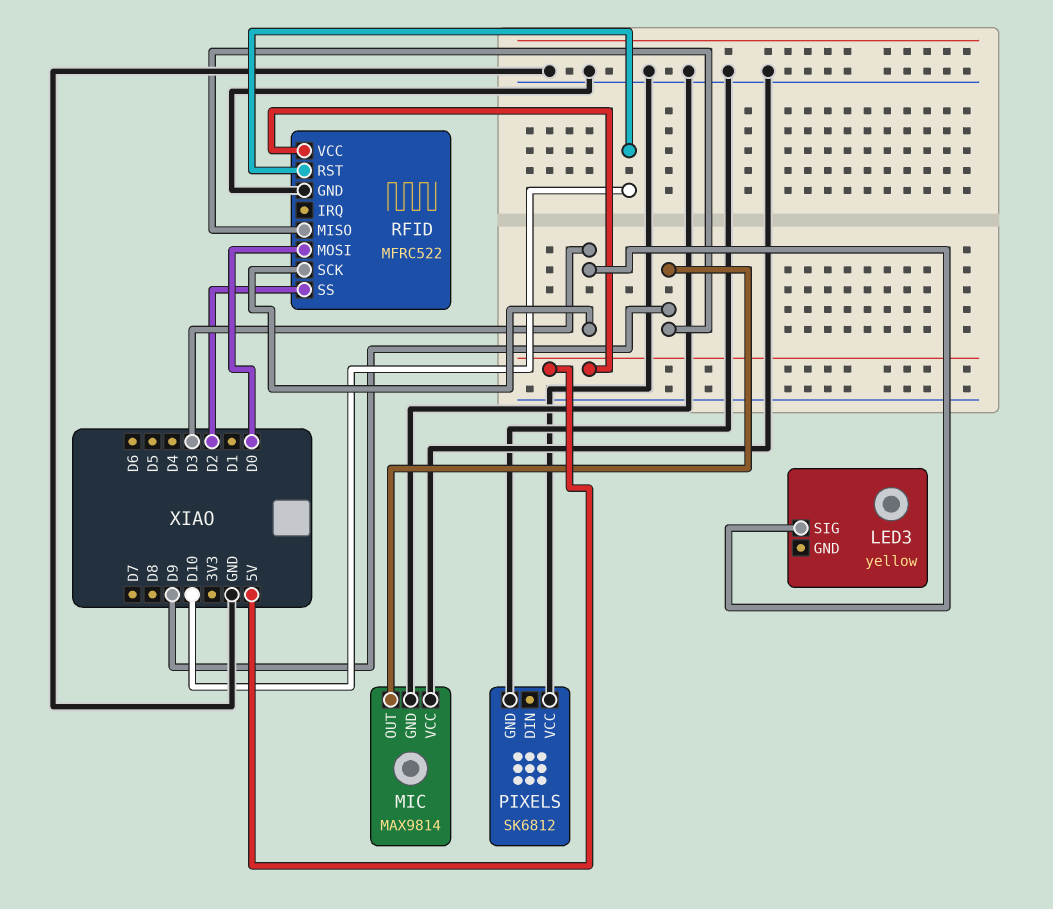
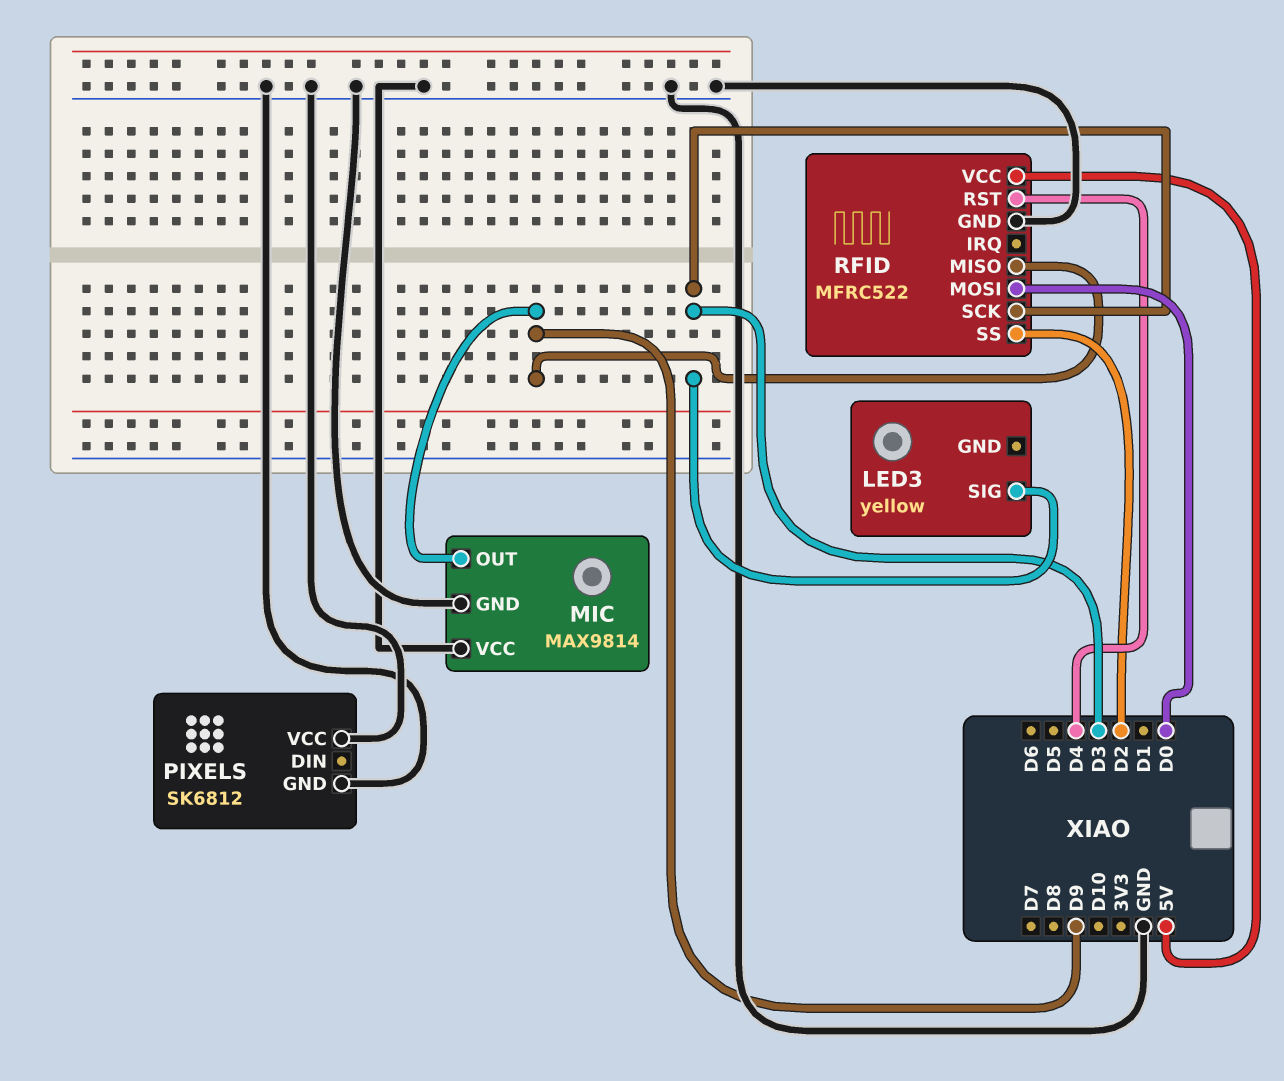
RFID pin RST: D10 -> D4

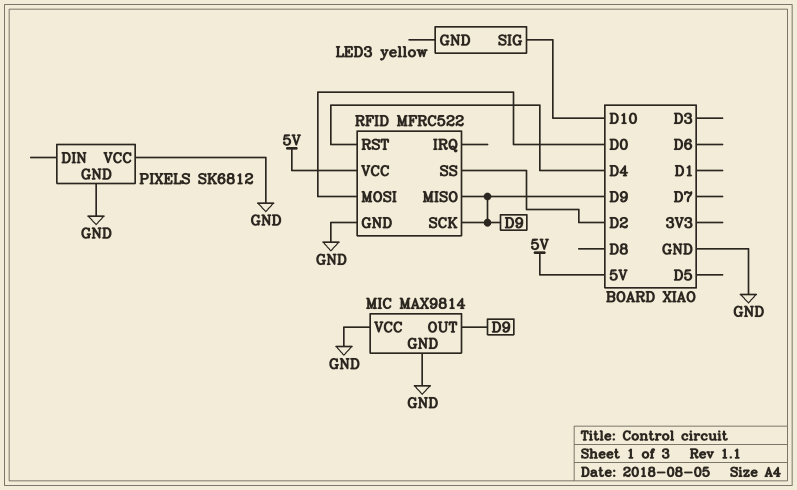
LED3 pin SIG: D3 -> D10
RFID pin SCK: D3 -> D9

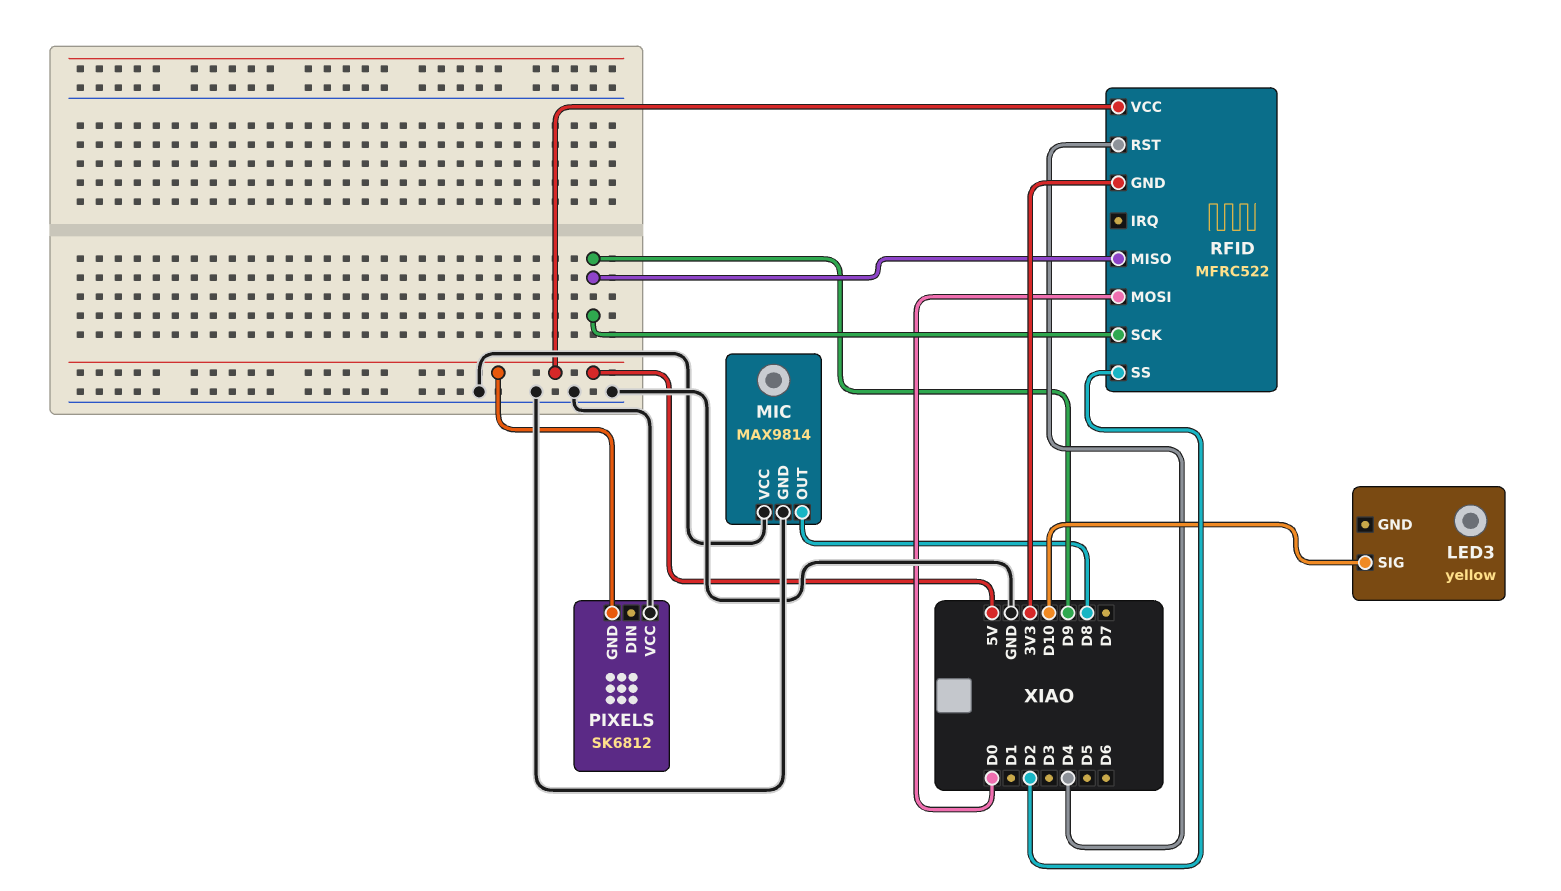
MIC pin OUT: D9 -> D8
PIXELS pin GND: GND -> 5V
RFID pin GND: GND -> 3V3

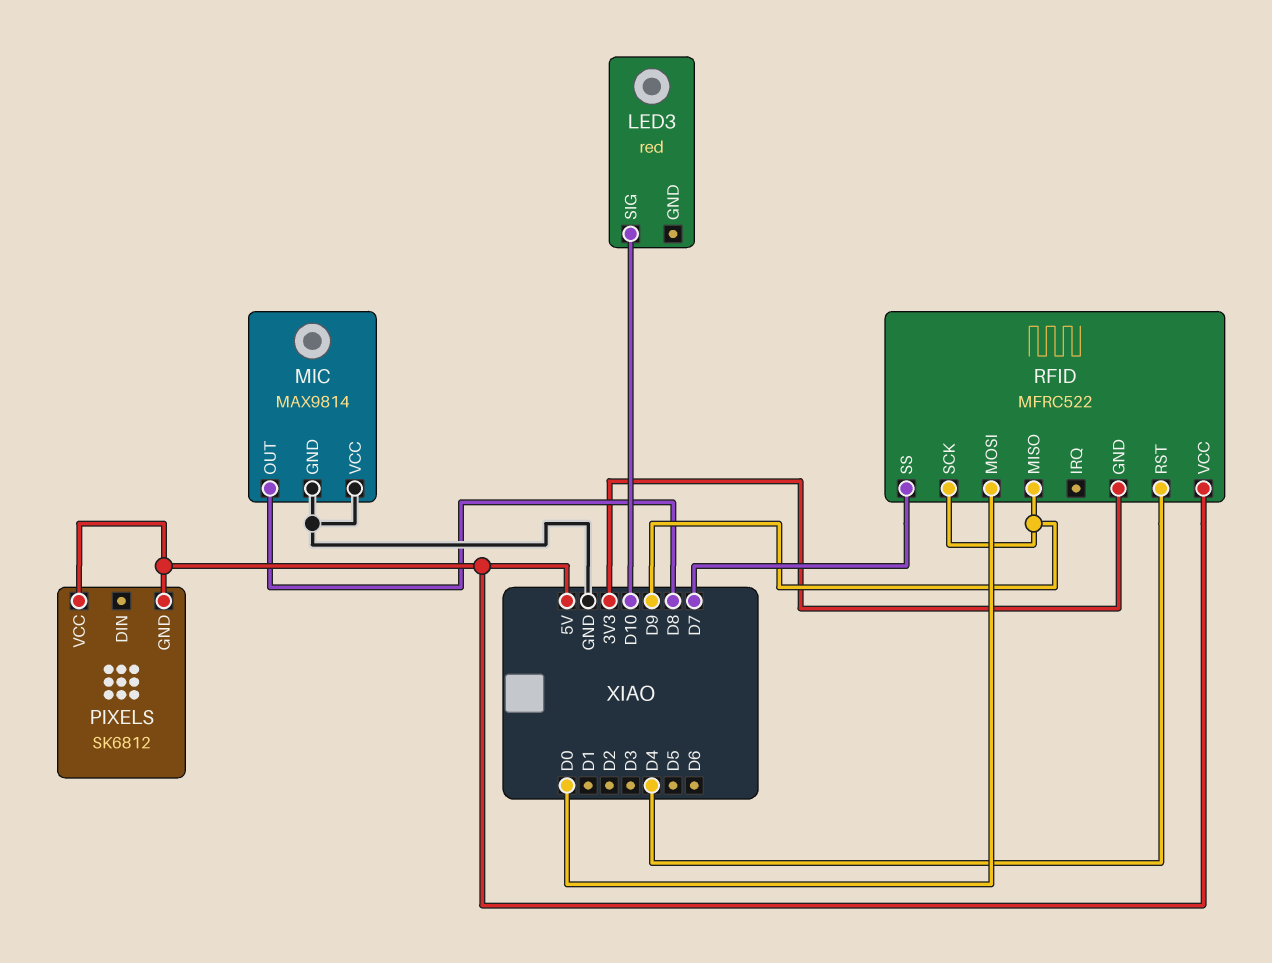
LED3: yellow -> red
PIXELS pin VCC: GND -> 5V
RFID pin SS: D2 -> D7

